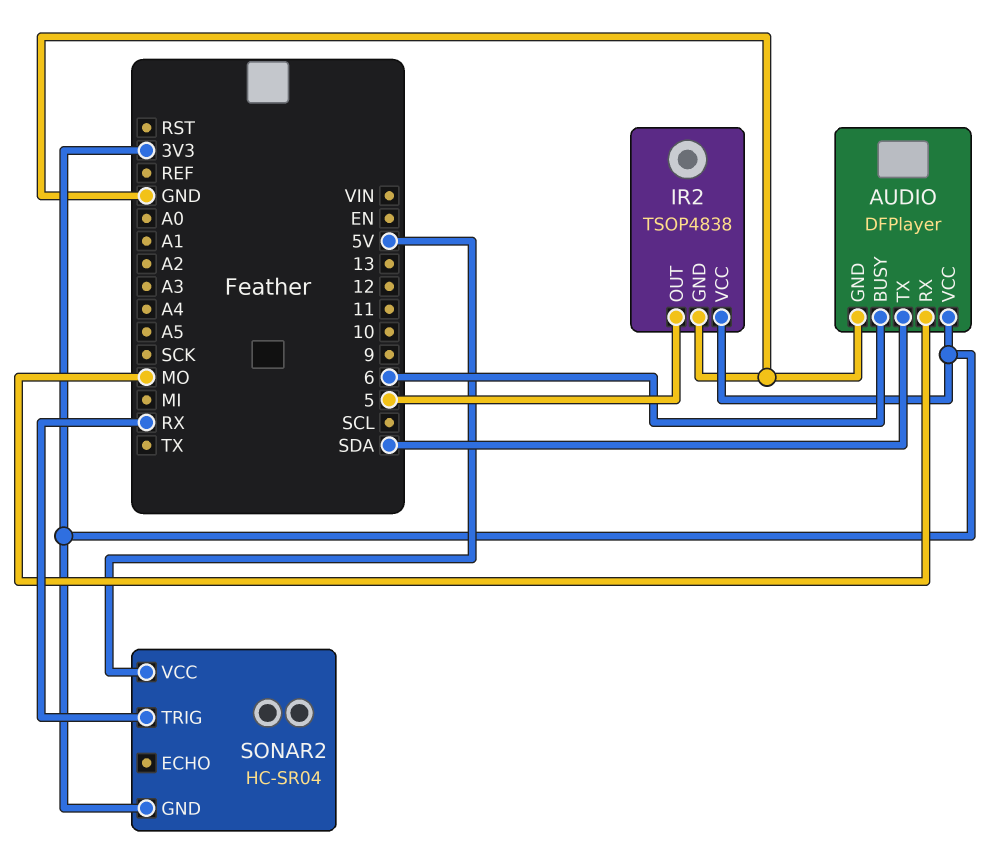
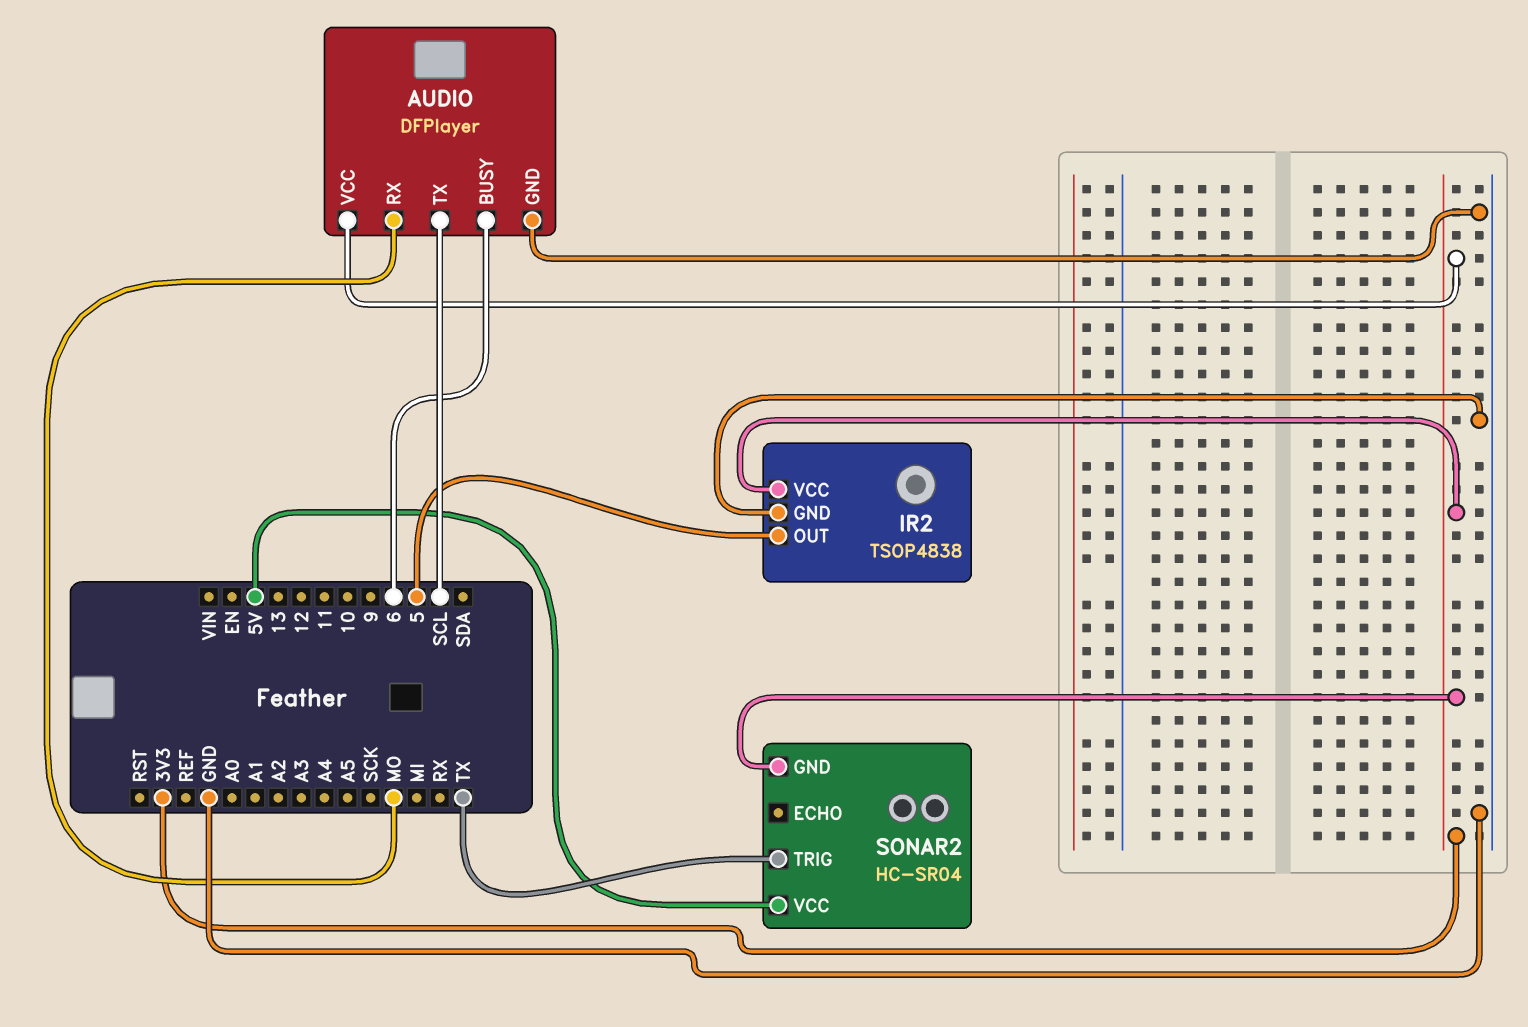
AUDIO pin TX: SDA -> SCL
SONAR2 pin TRIG: RX -> TX

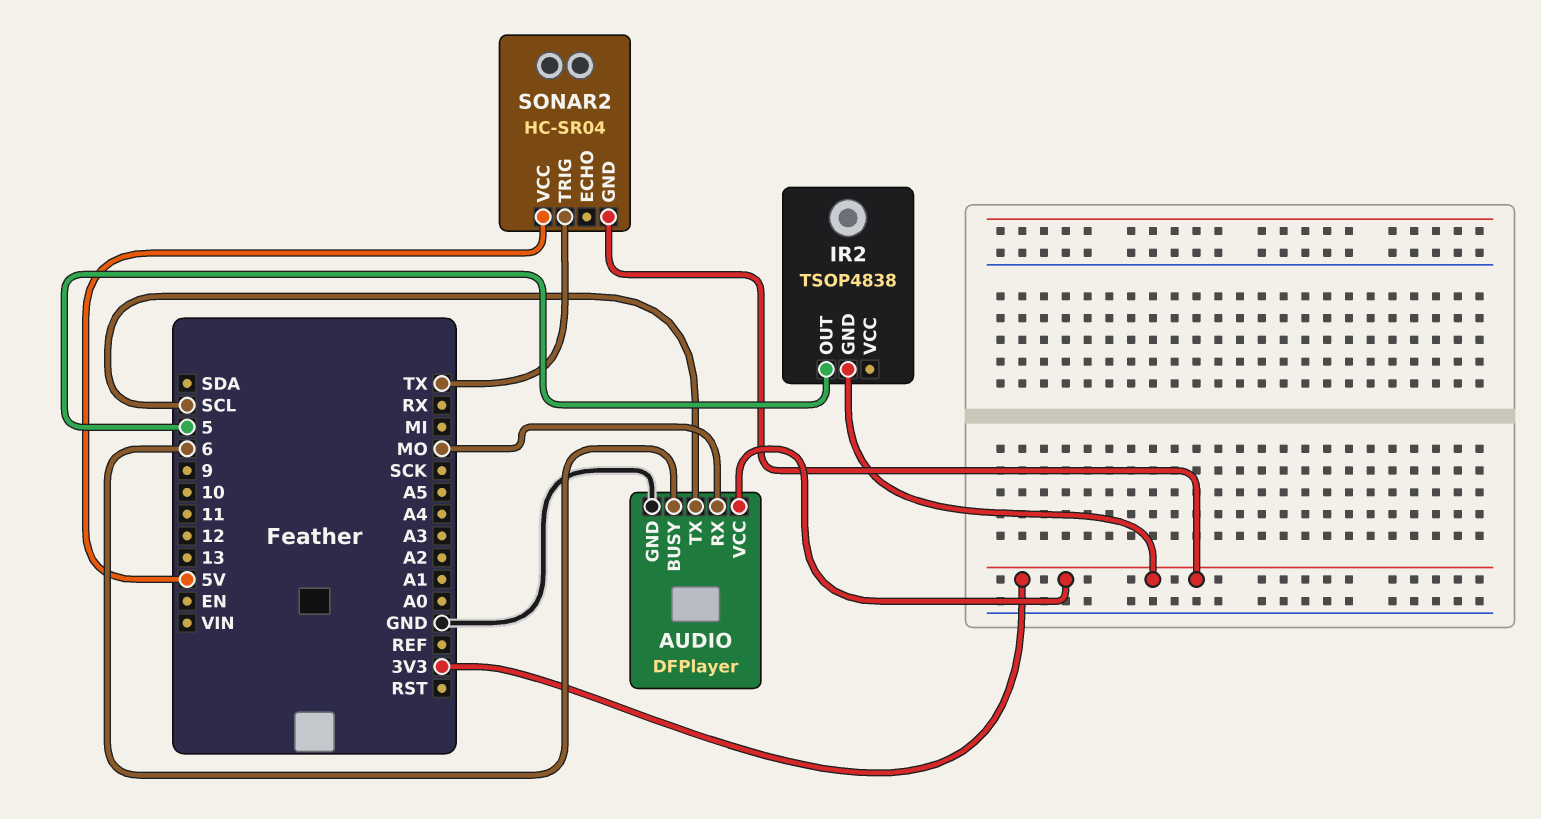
IR2 pin GND: GND -> 3V3
IR2 pin VCC: 3V3 -> none

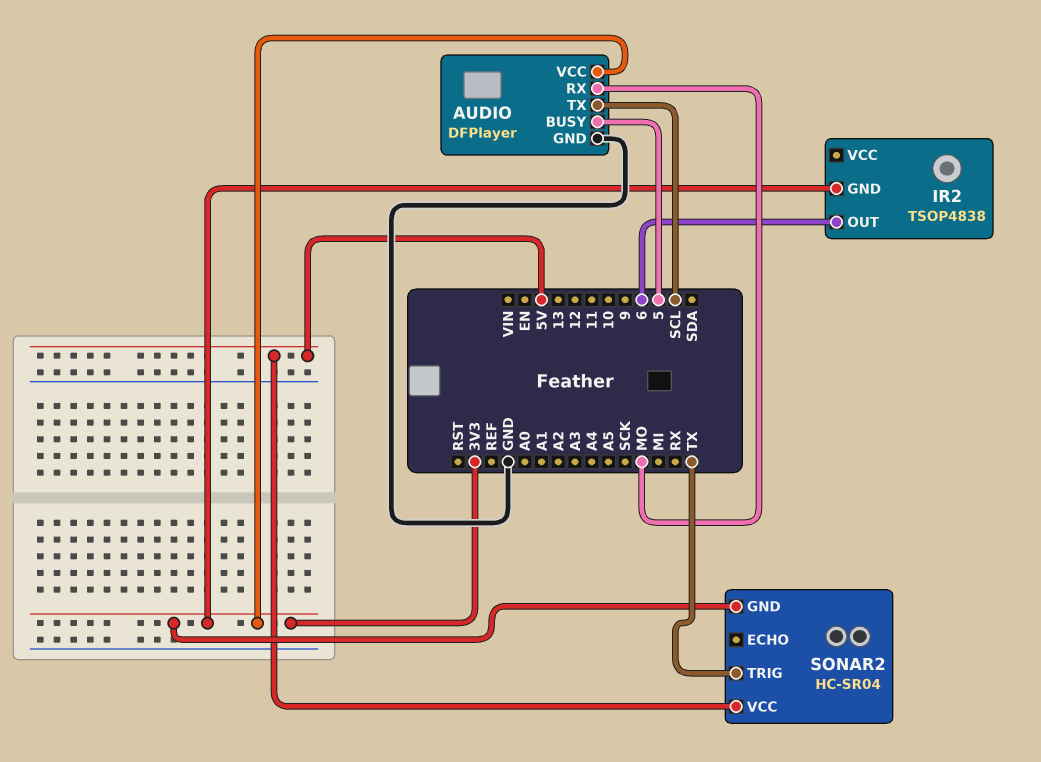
AUDIO pin BUSY: 6 -> 5
IR2 pin OUT: 5 -> 6

